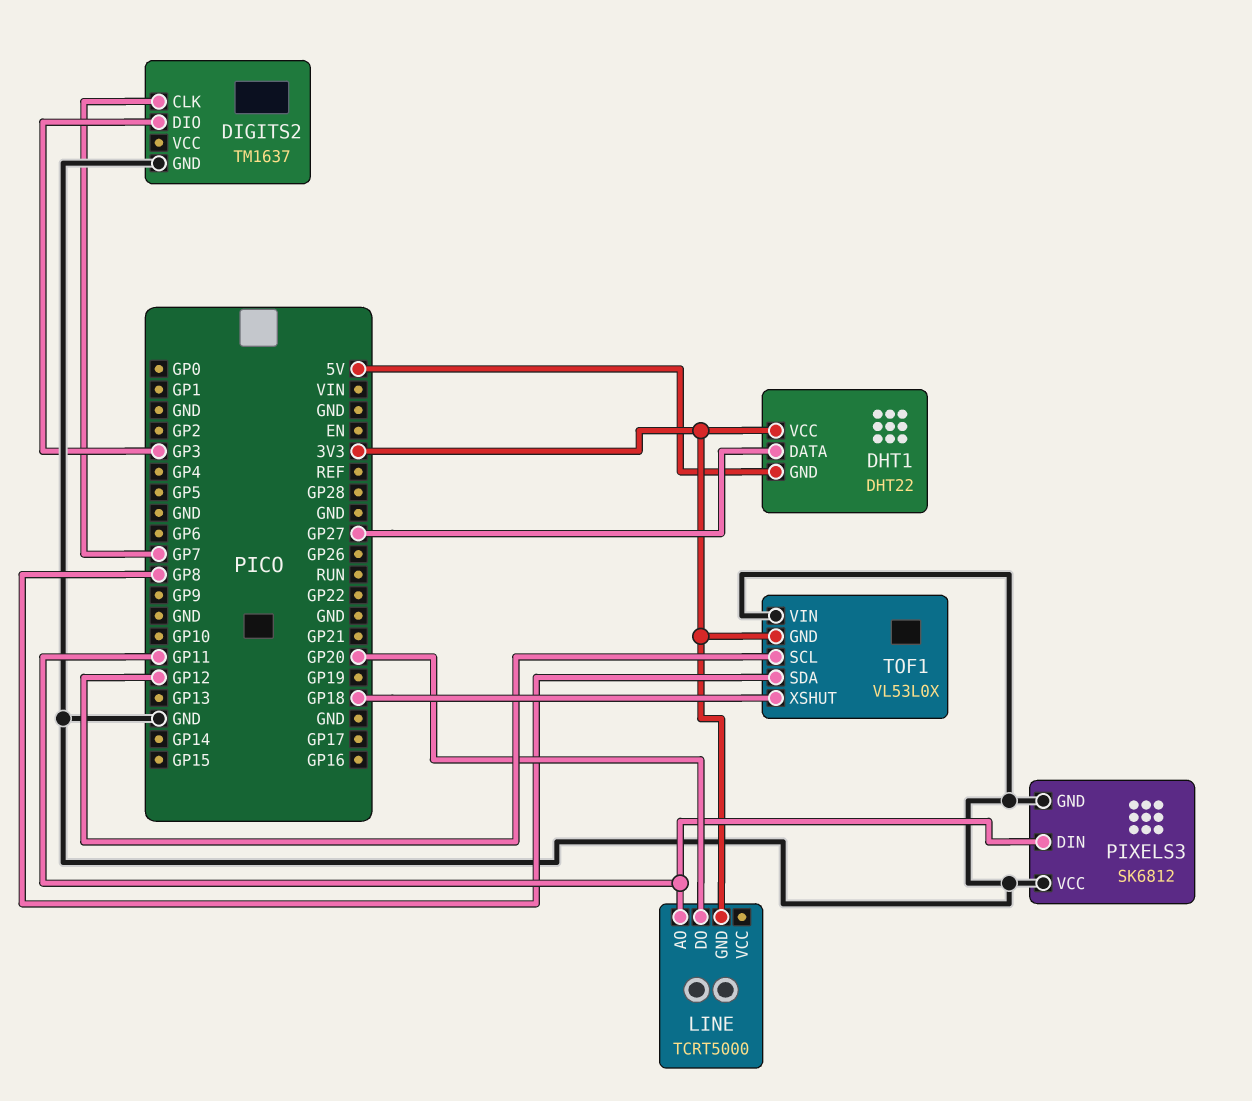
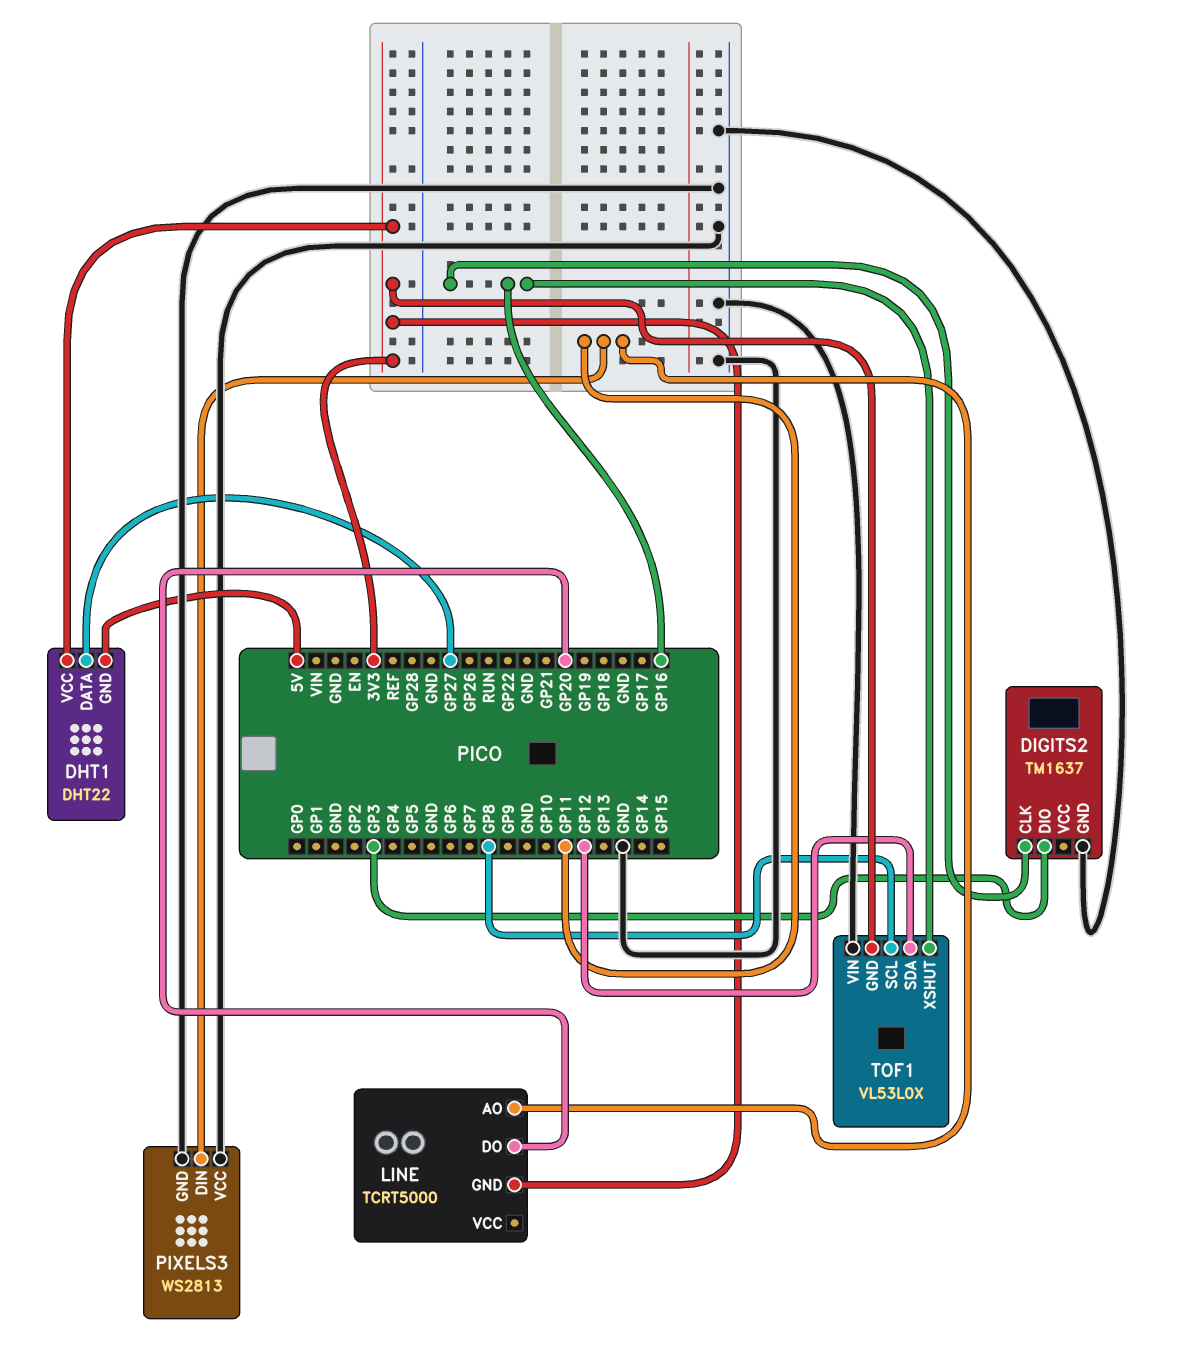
DIGITS2 pin CLK: GP7 -> GP16
PIXELS3: SK6812 -> WS2813
TOF1 pin SCL: GP12 -> GP8
TOF1 pin SDA: GP8 -> GP12
TOF1 pin XSHUT: GP18 -> GP16

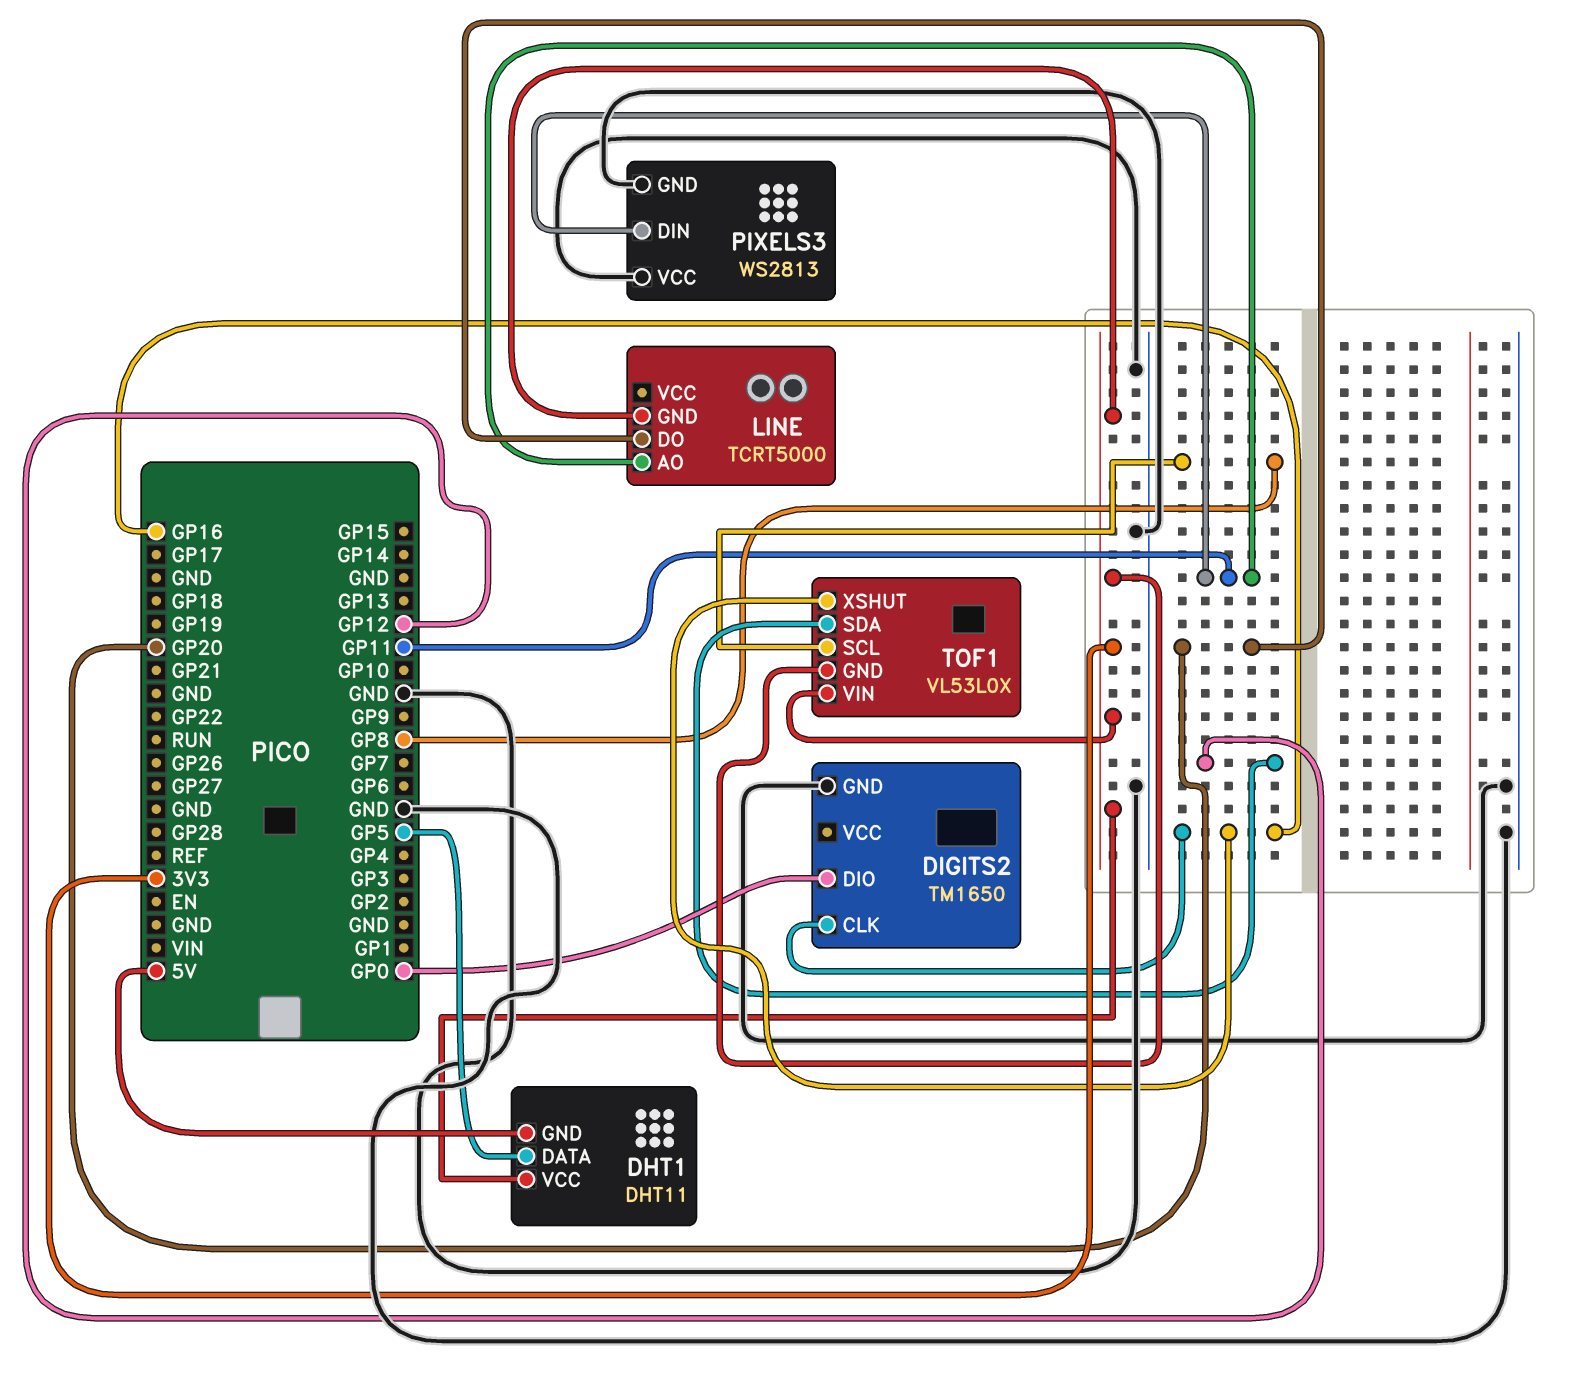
DHT1: DHT22 -> DHT11
DHT1 pin DATA: GP27 -> GP5
DIGITS2: TM1637 -> TM1650
DIGITS2 pin DIO: GP3 -> GP0
TOF1 pin VIN: GND -> 3V3

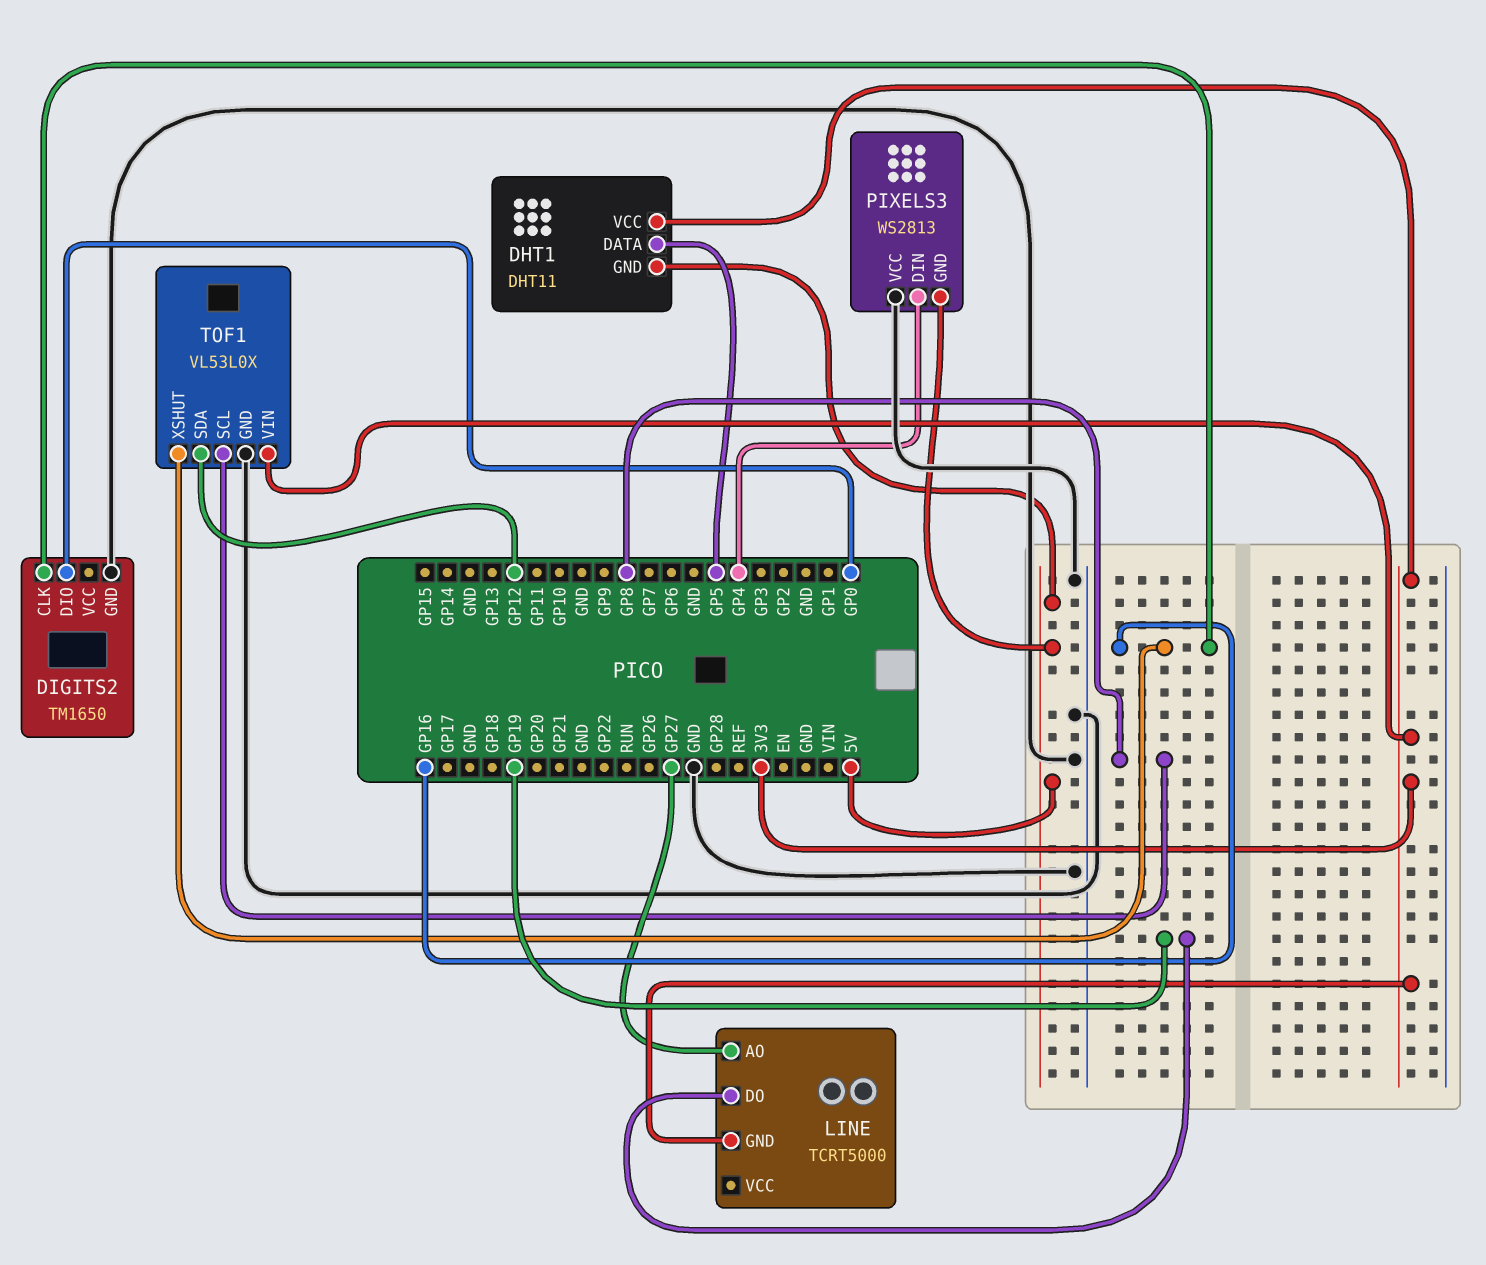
LINE pin AO: GP11 -> GP27
LINE pin DO: GP20 -> GP19
PIXELS3 pin DIN: GP11 -> GP4
PIXELS3 pin GND: GND -> 5V
TOF1 pin GND: 3V3 -> GND

